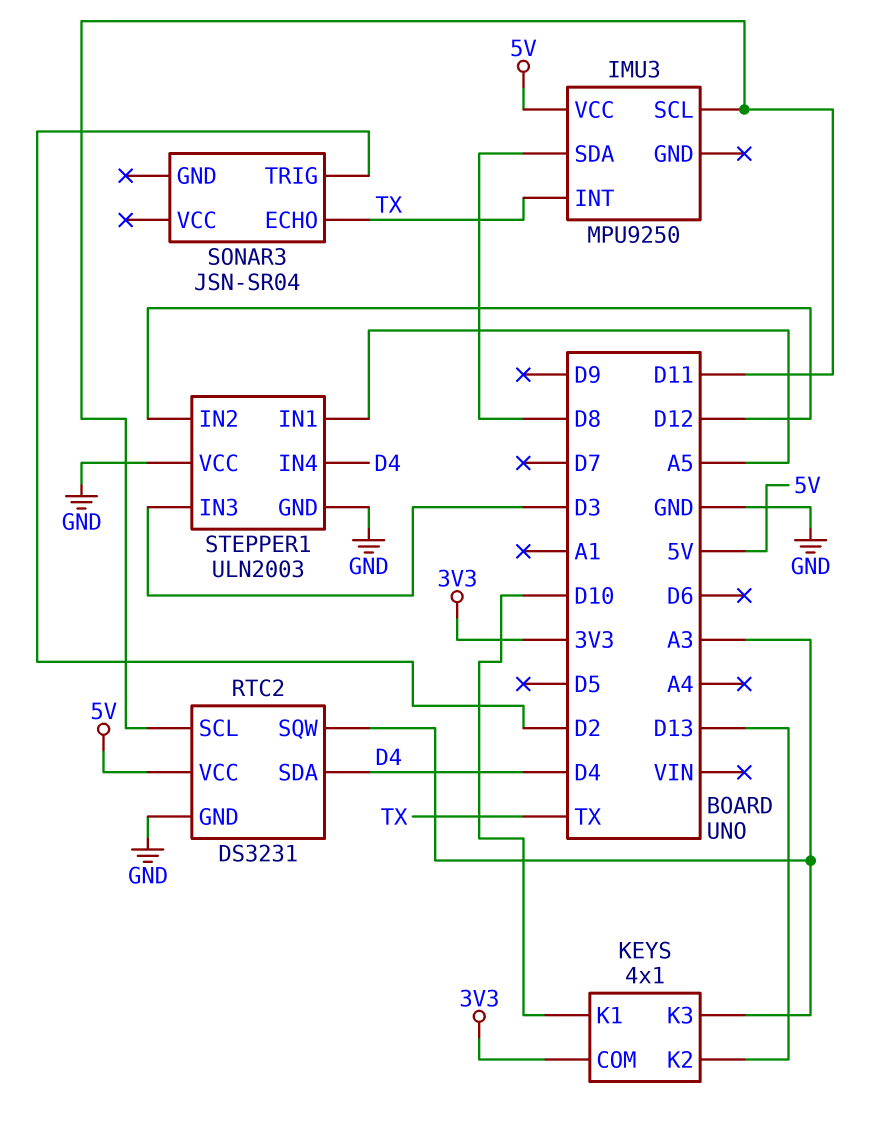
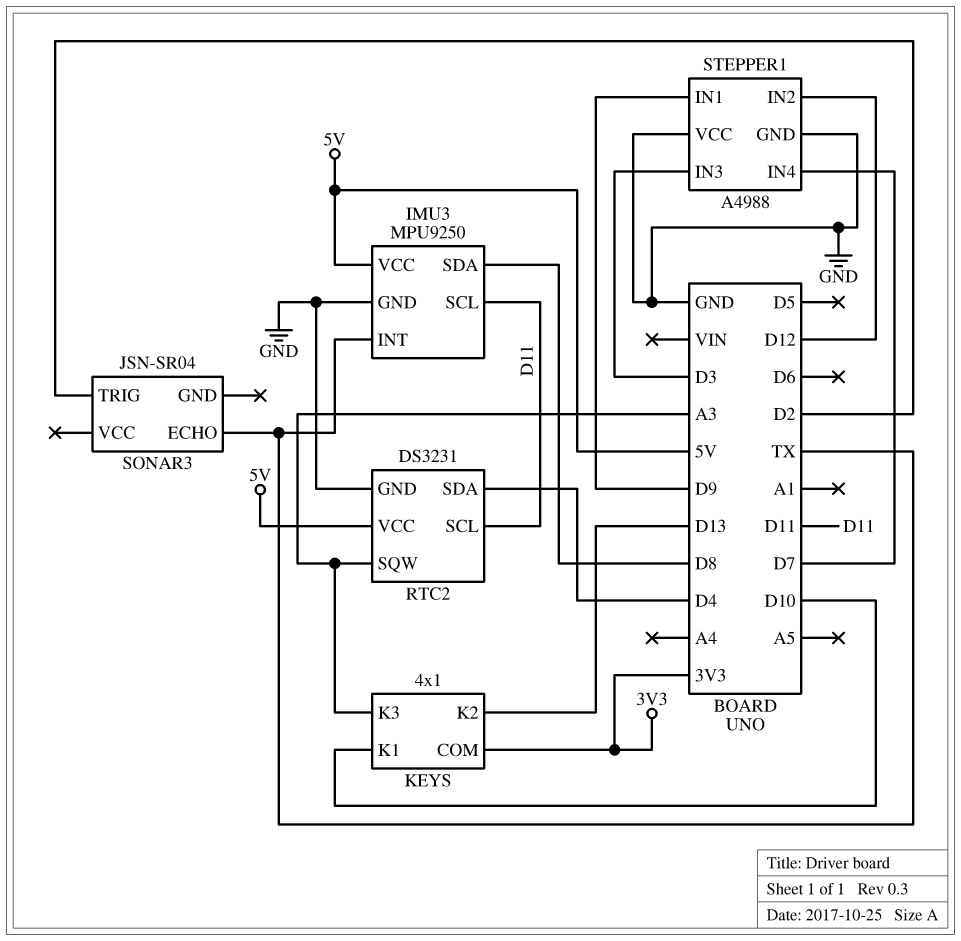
IMU3 pin GND: none -> GND
STEPPER1: ULN2003 -> A4988
STEPPER1 pin IN1: A5 -> D9
STEPPER1 pin IN4: D4 -> D7

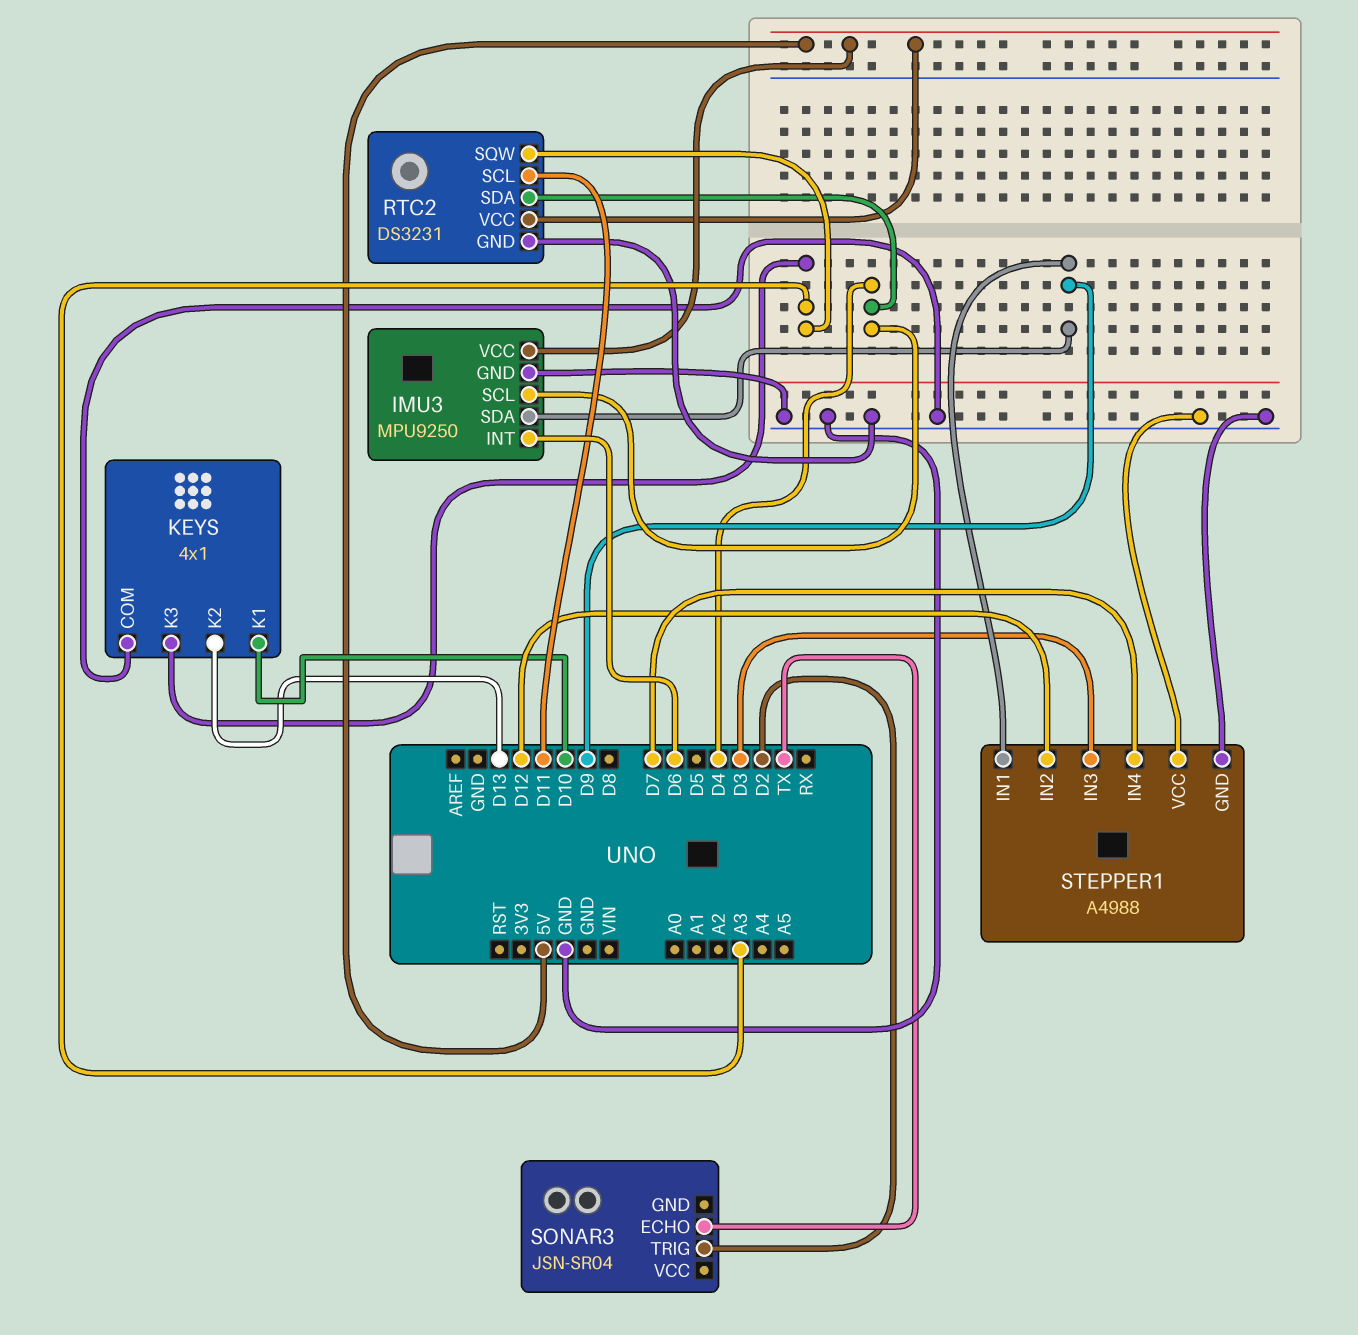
IMU3 pin INT: TX -> D6
IMU3 pin SCL: D11 -> D4
IMU3 pin SDA: D8 -> D9
KEYS pin COM: 3V3 -> GND

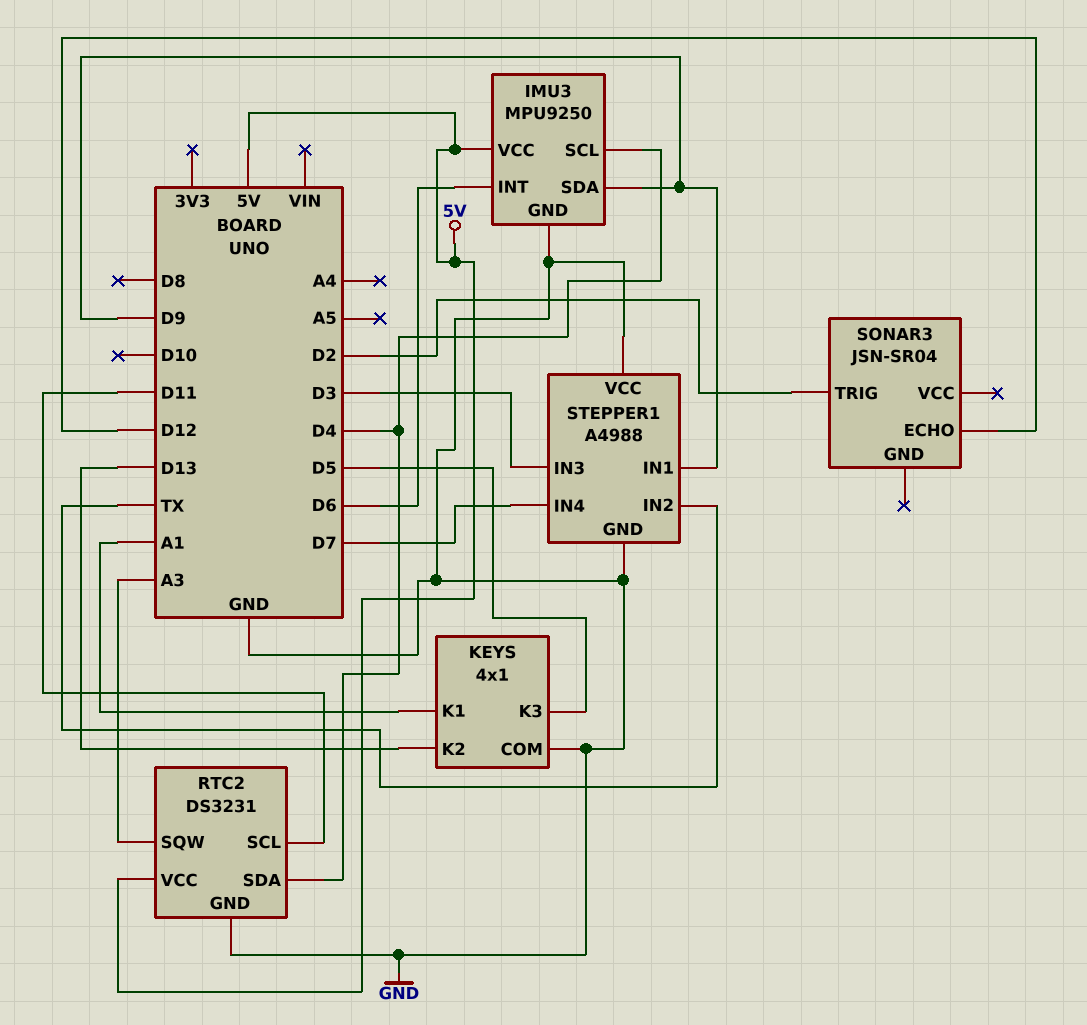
KEYS pin K1: D10 -> A1
KEYS pin K3: A3 -> D5
SONAR3 pin ECHO: TX -> D12
STEPPER1 pin IN2: D12 -> TX

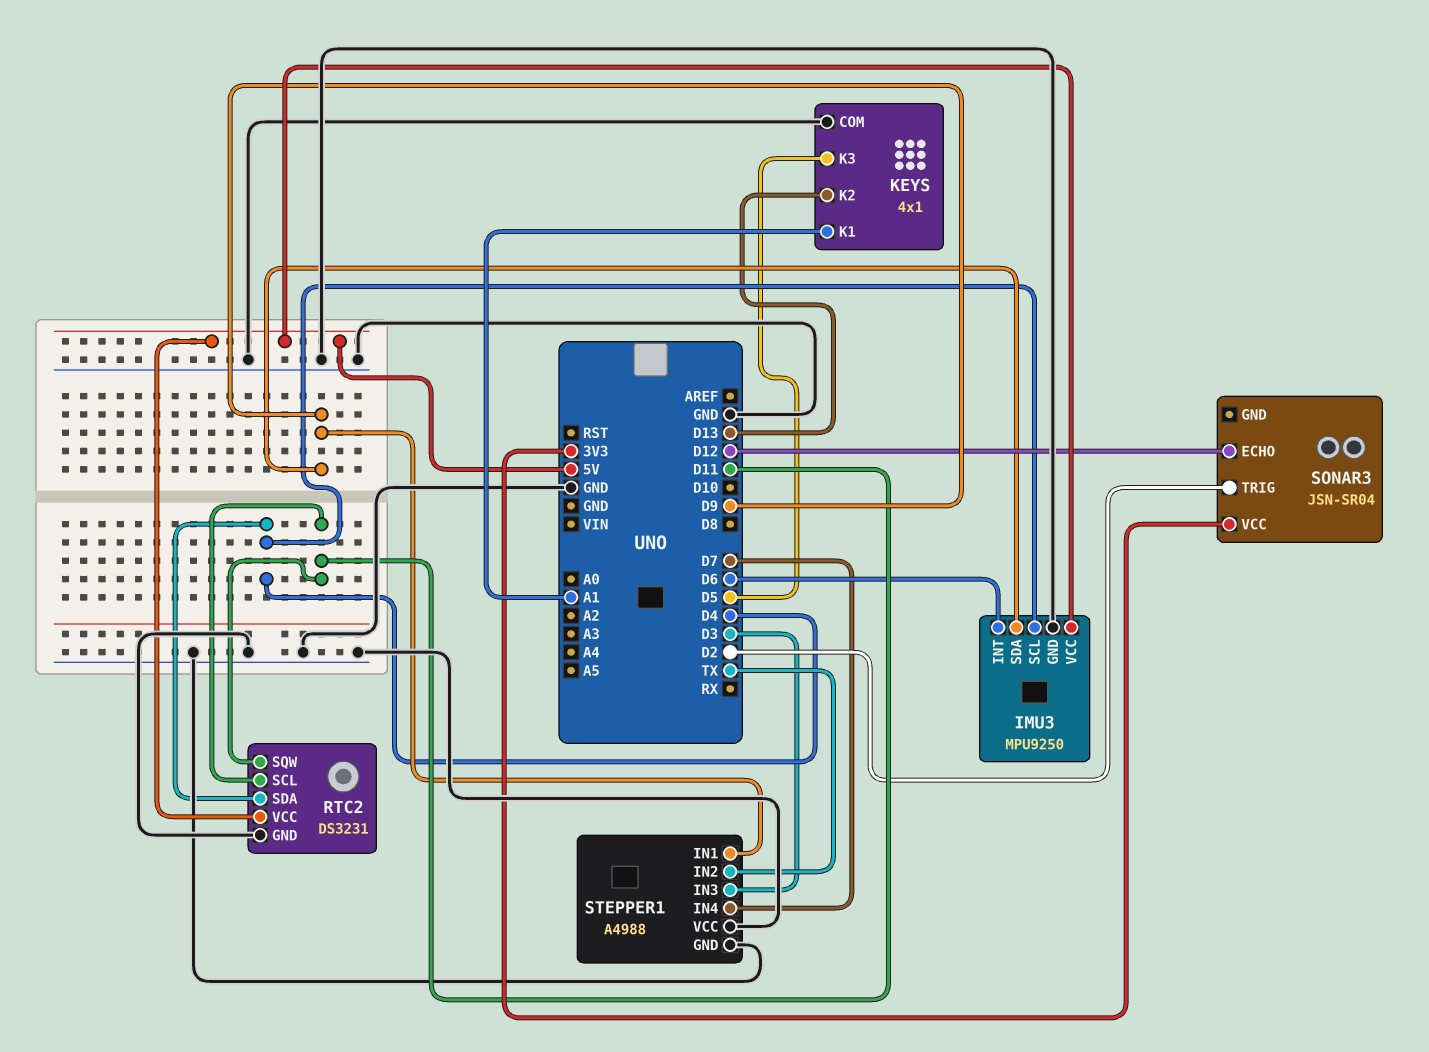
RTC2 pin SQW: A3 -> D11
SONAR3 pin VCC: none -> 3V3

